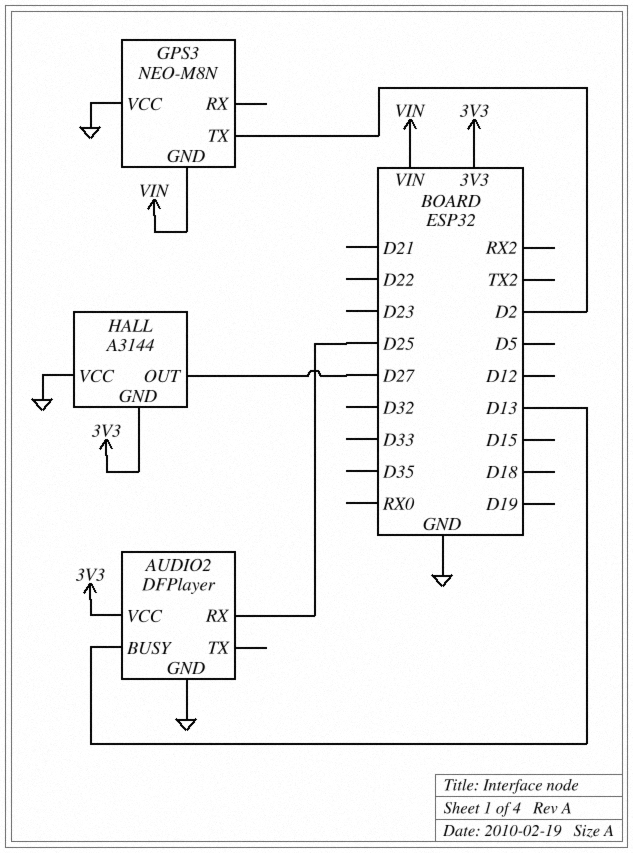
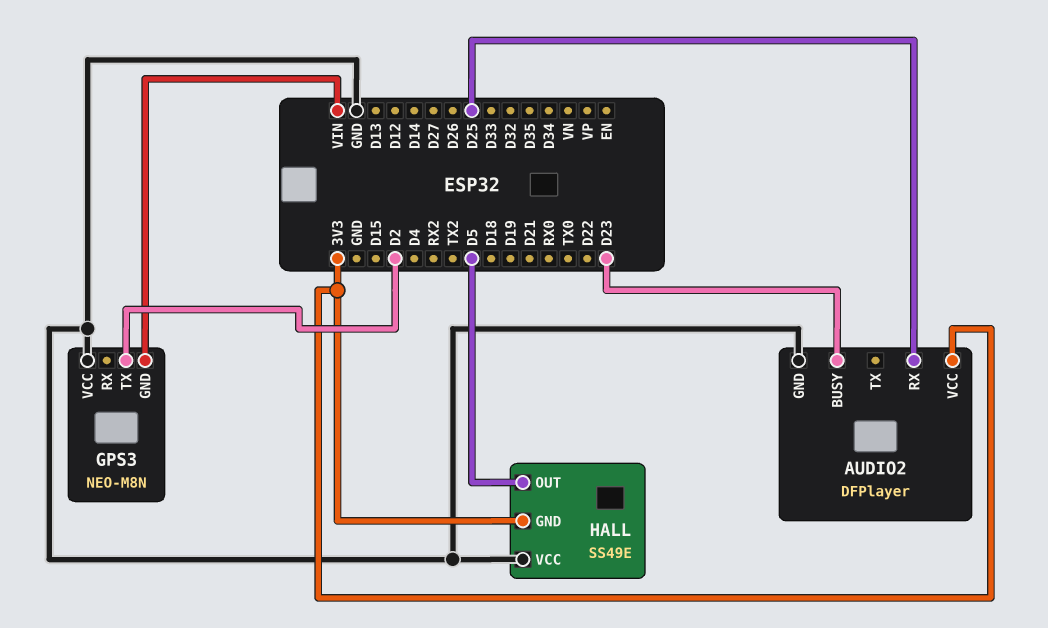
AUDIO2 pin BUSY: D13 -> D23
HALL: A3144 -> SS49E
HALL pin OUT: D27 -> D5

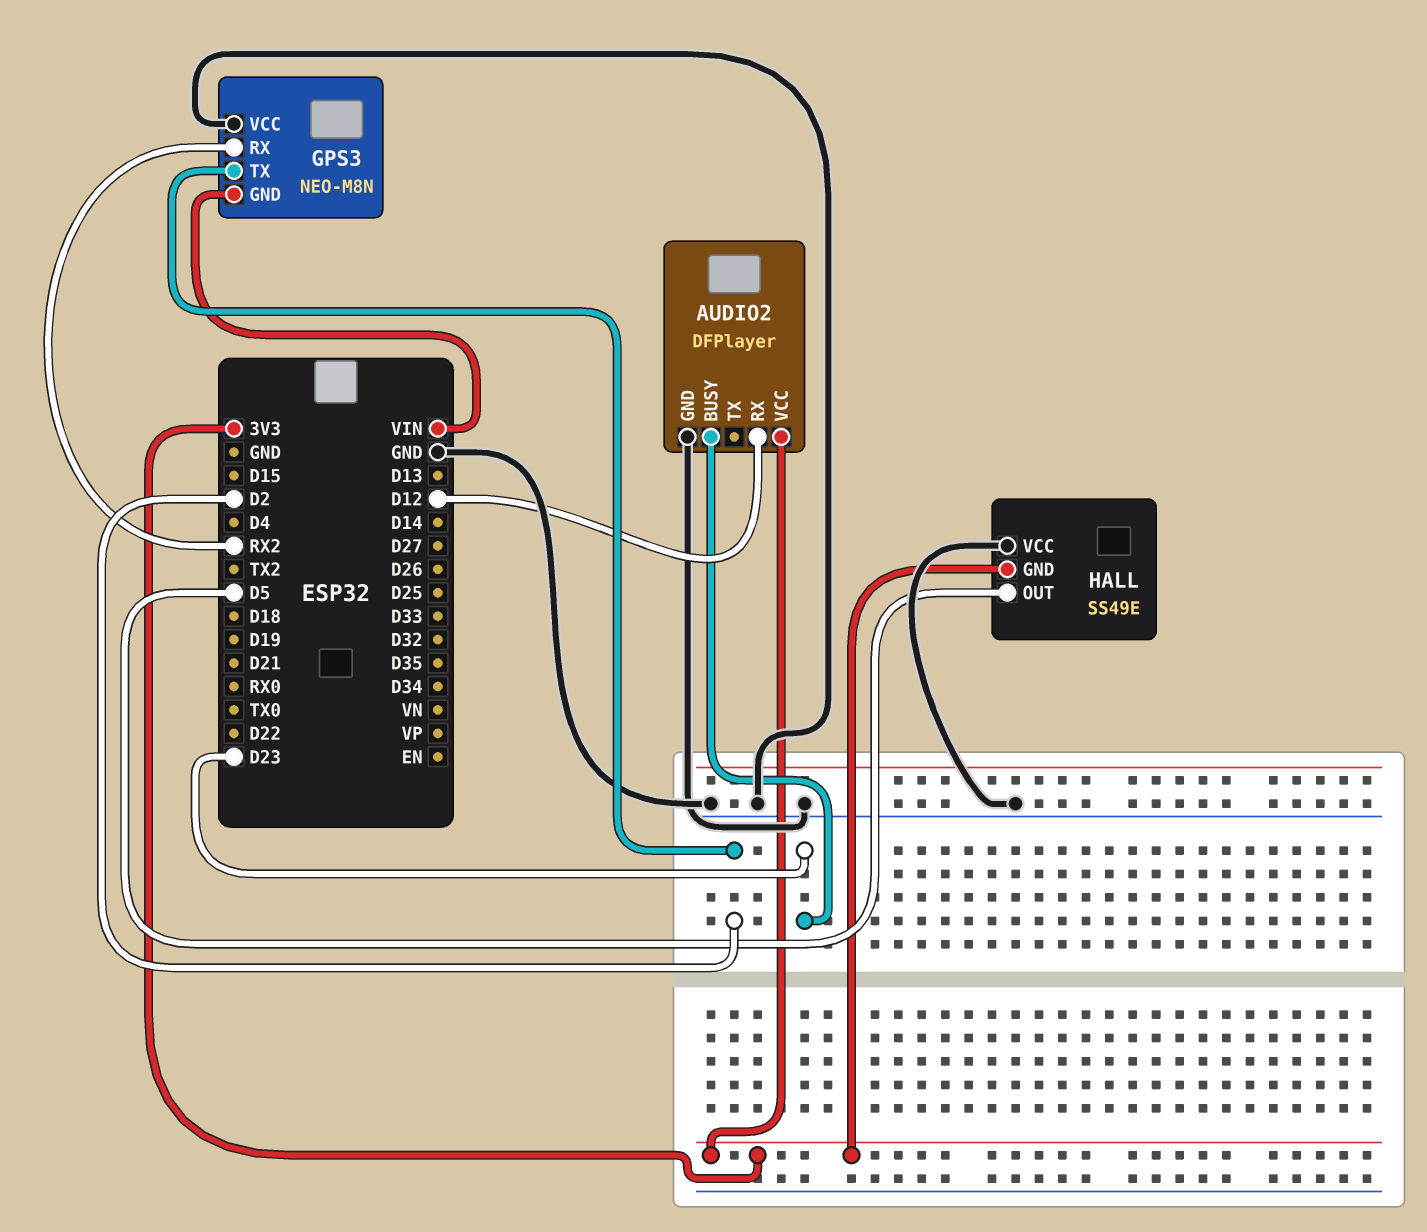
AUDIO2 pin RX: D25 -> D12
GPS3 pin RX: none -> RX2

